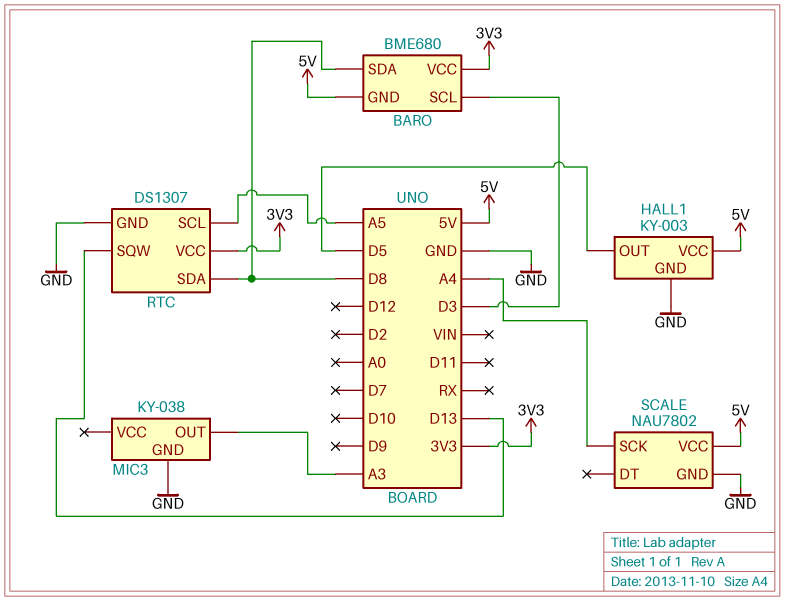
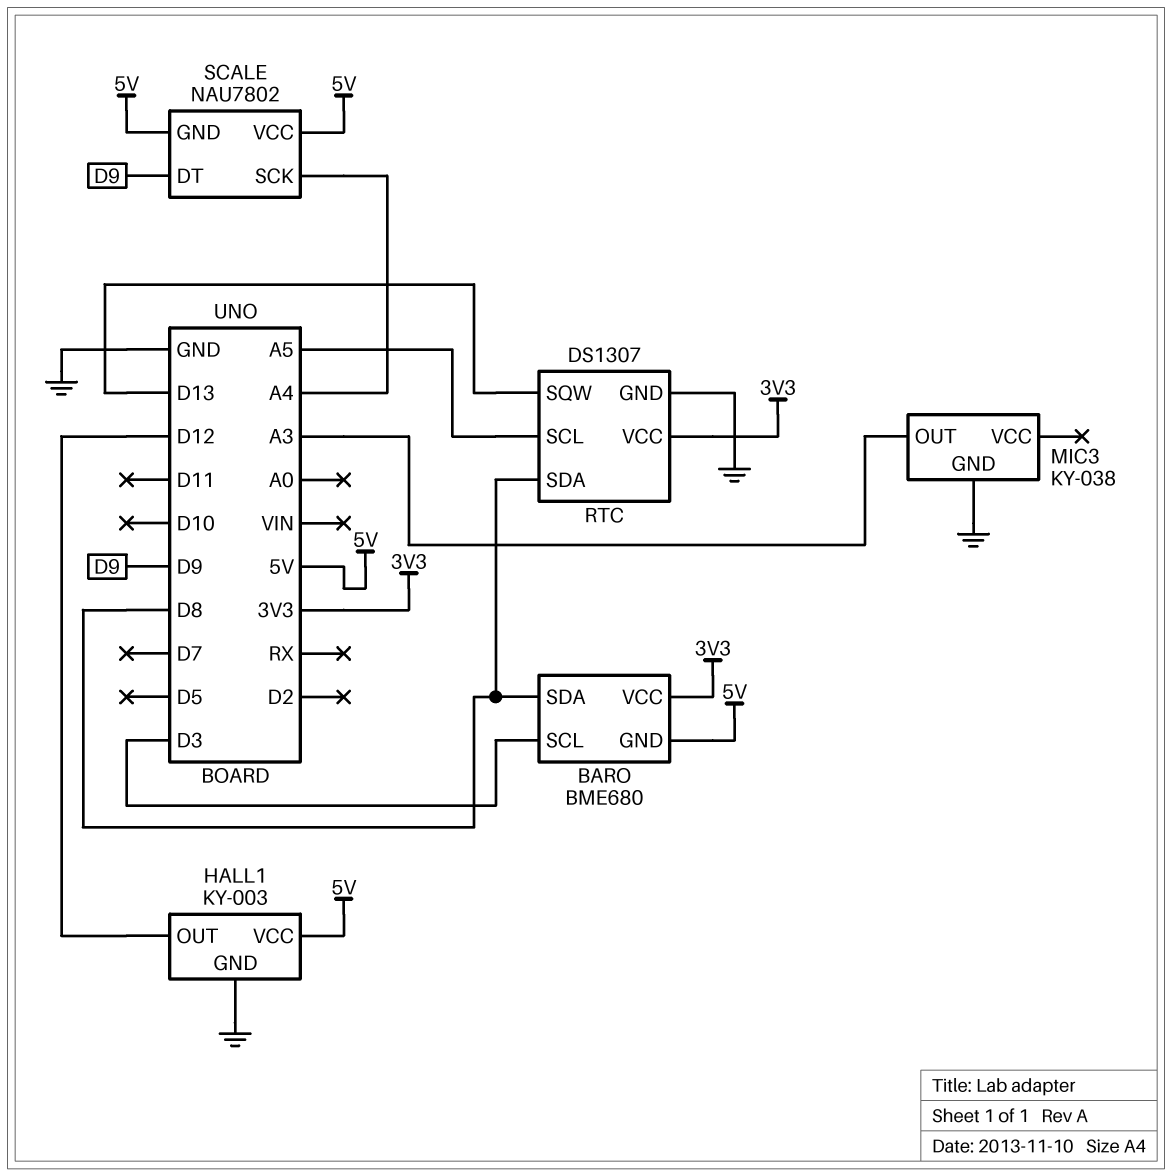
HALL1 pin OUT: D5 -> D12
SCALE pin DT: none -> D9
SCALE pin GND: GND -> 5V

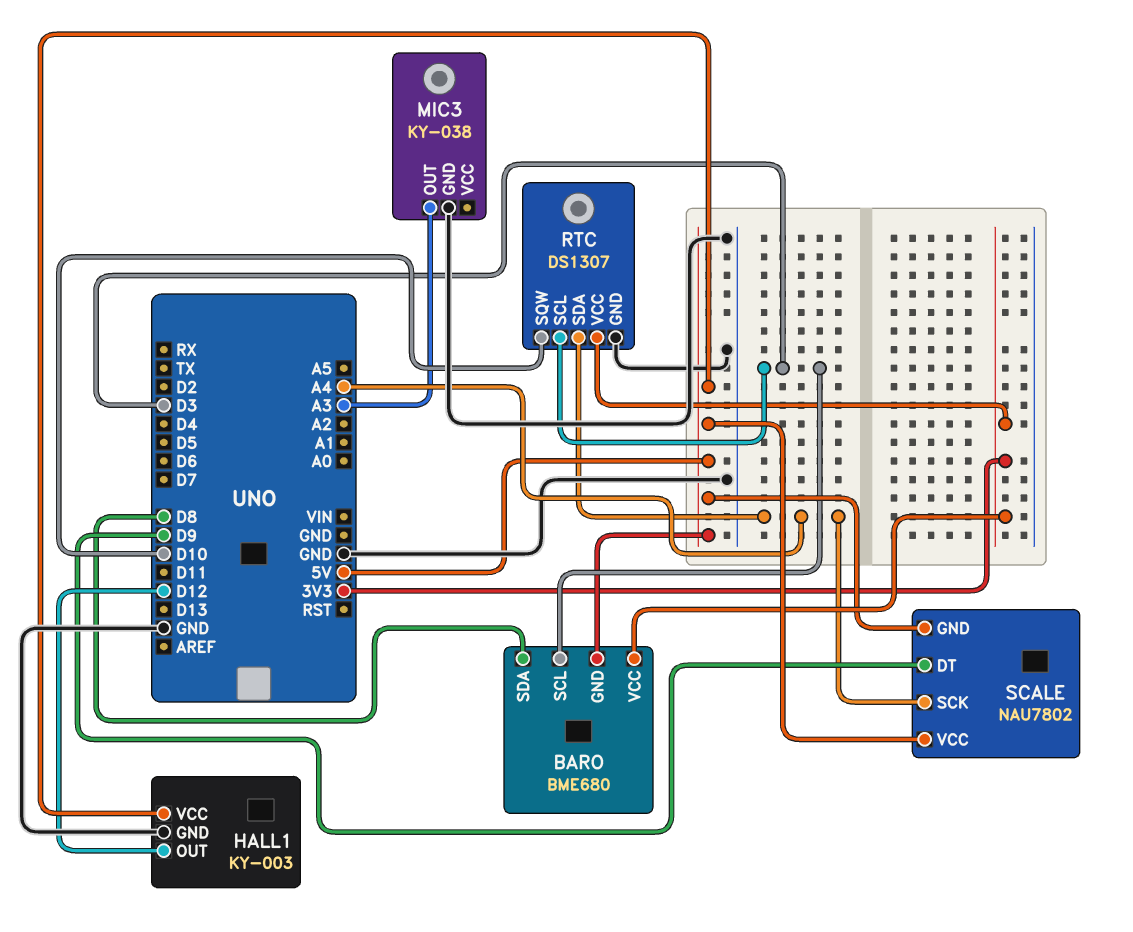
RTC pin SCL: A5 -> D3
RTC pin SDA: D8 -> A4
RTC pin SQW: D13 -> D10

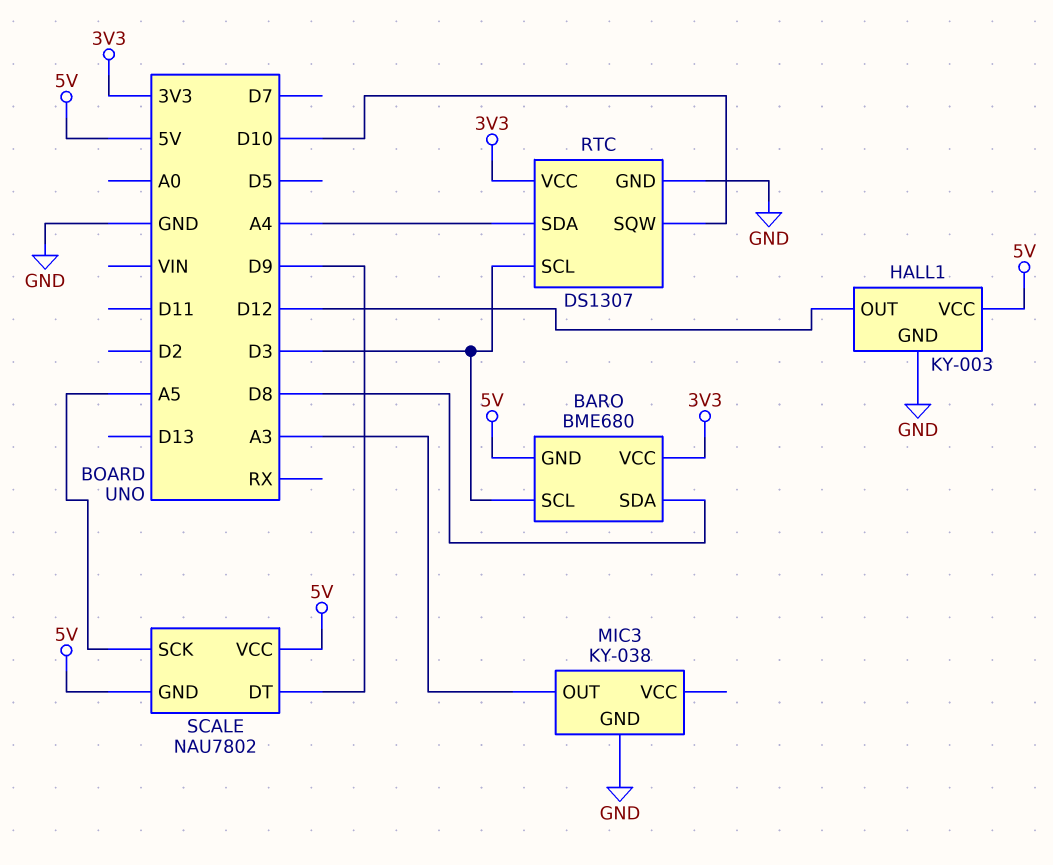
SCALE pin SCK: A4 -> A5

